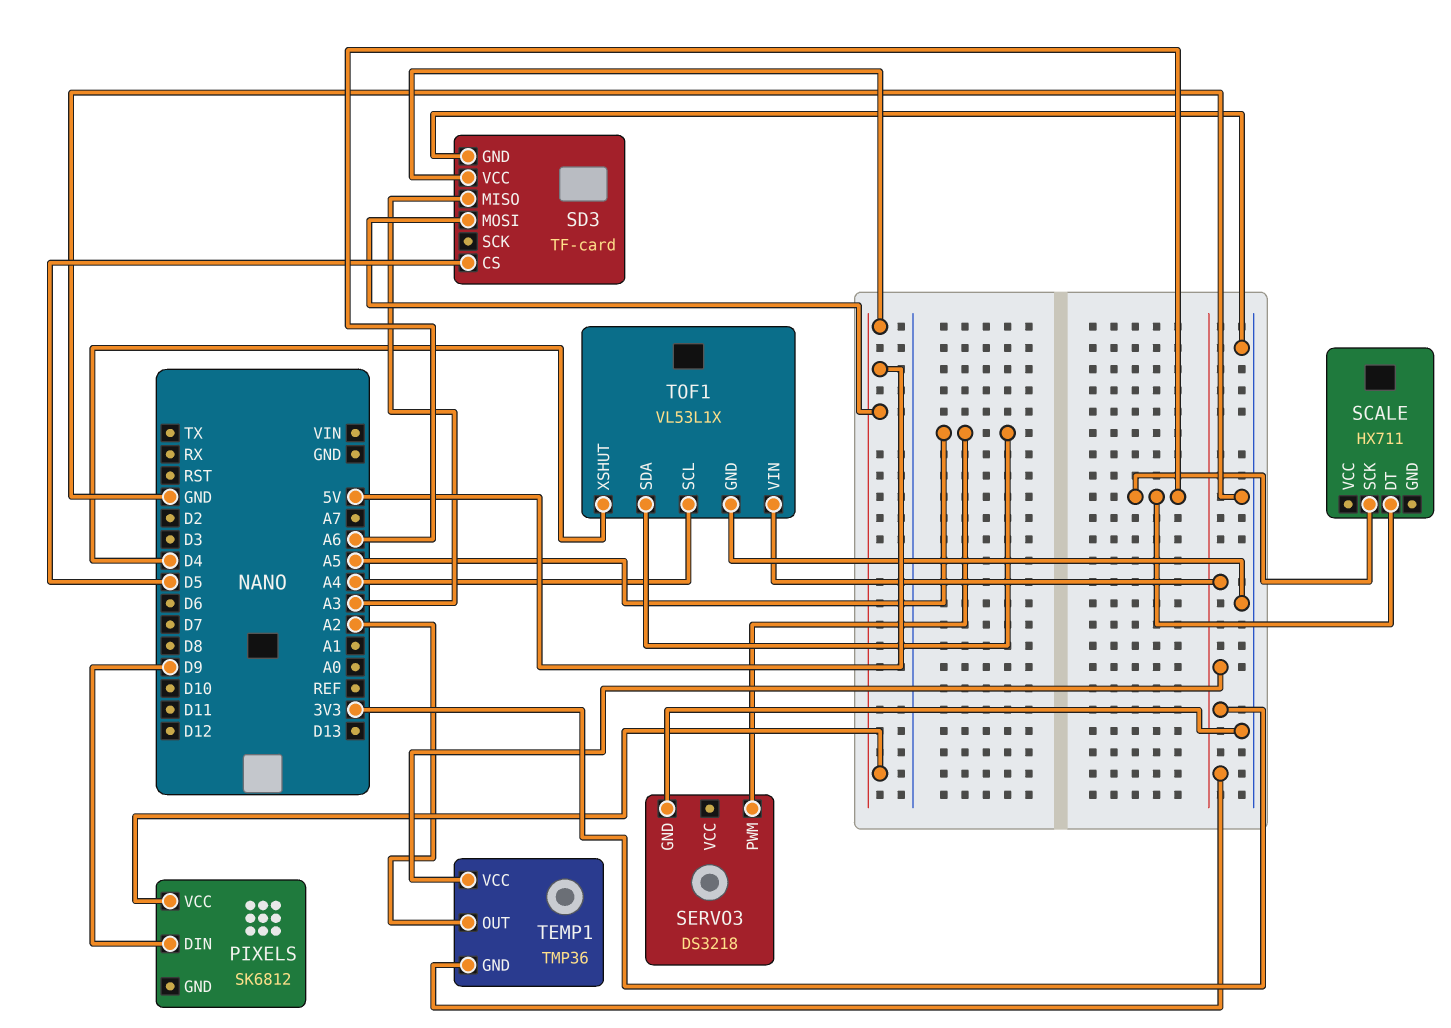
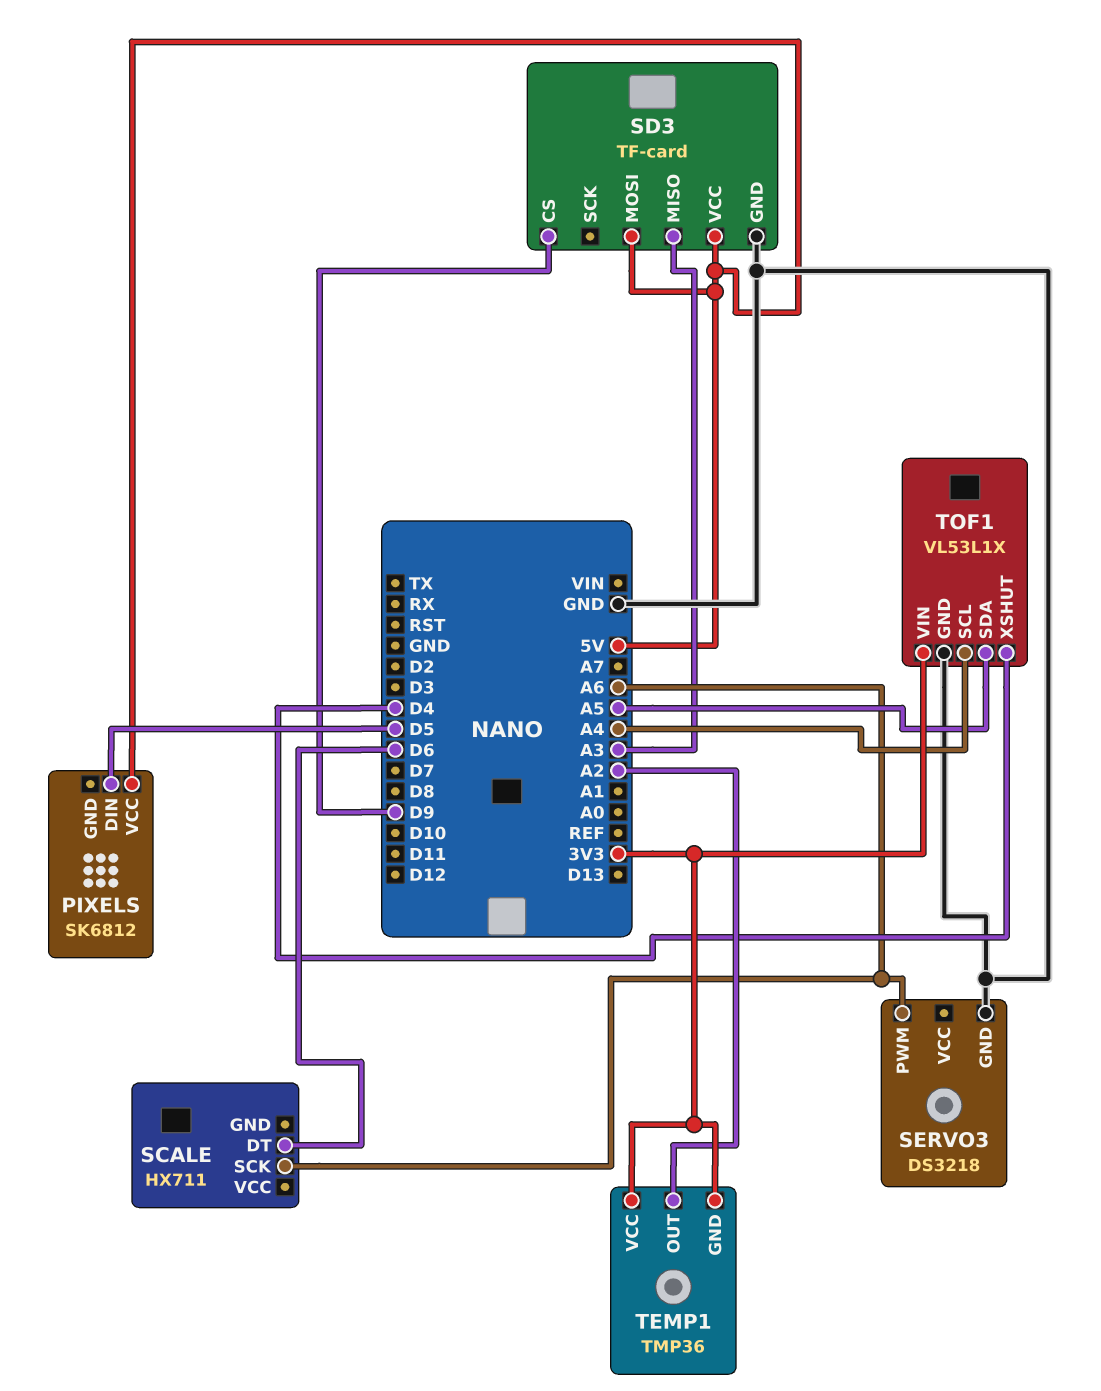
PIXELS pin DIN: D9 -> D5
SCALE pin DT: A6 -> D6
SD3 pin CS: D5 -> D9
SERVO3 pin PWM: A5 -> A6

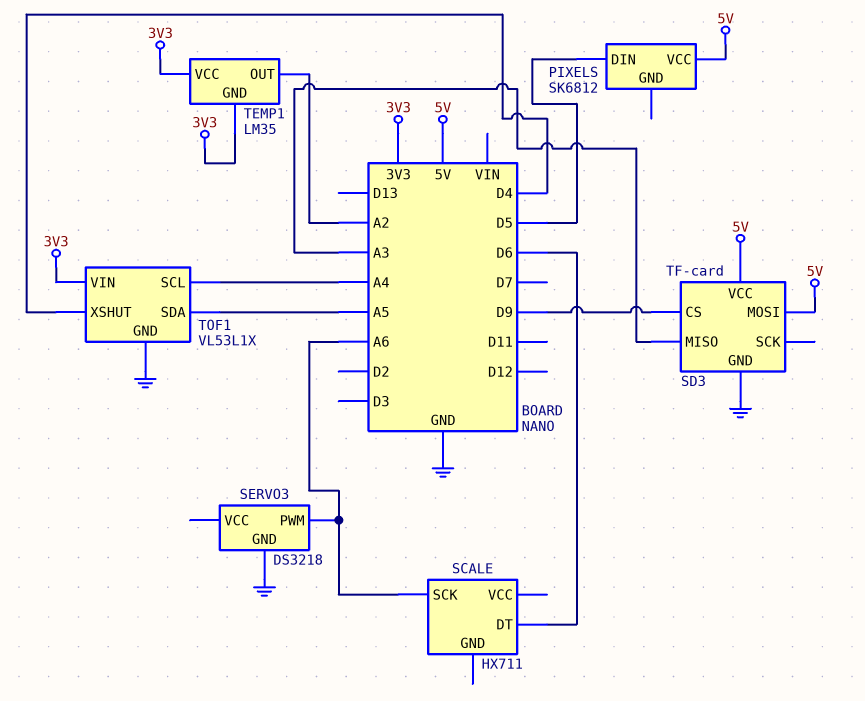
TEMP1: TMP36 -> LM35

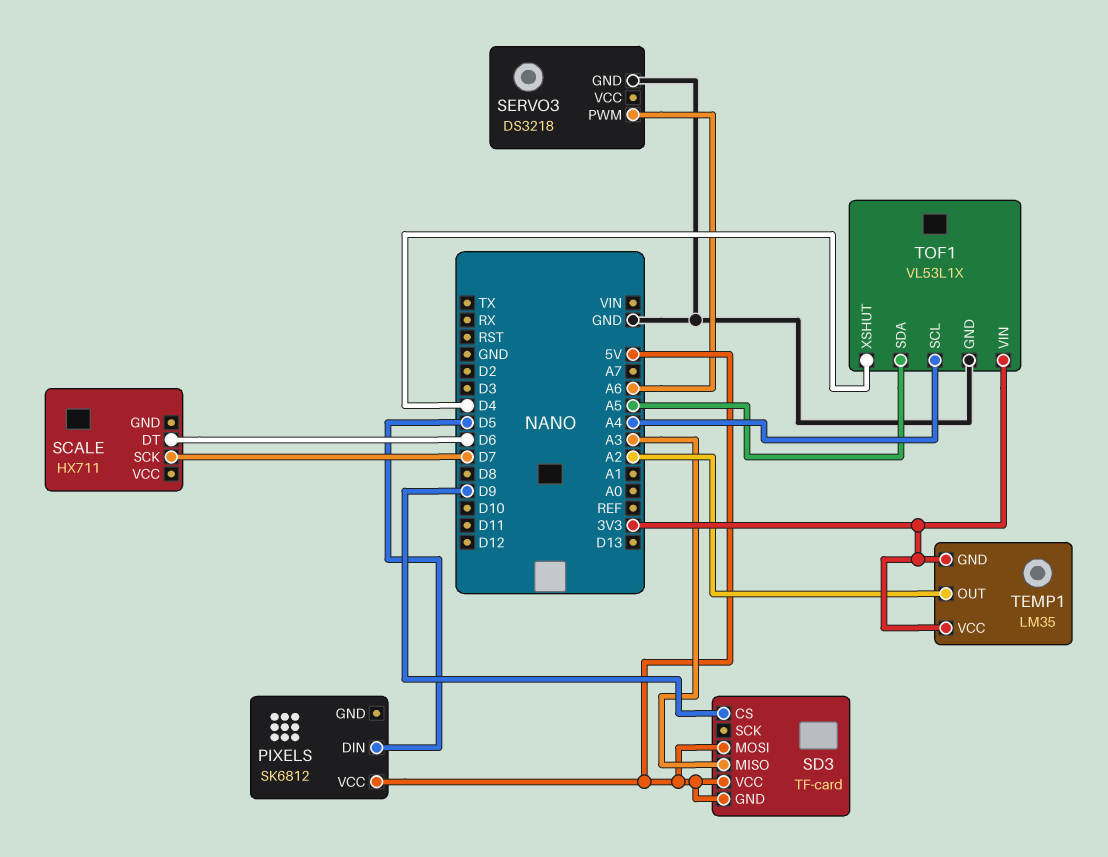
SCALE pin SCK: A6 -> D7
SD3 pin GND: GND -> 5V

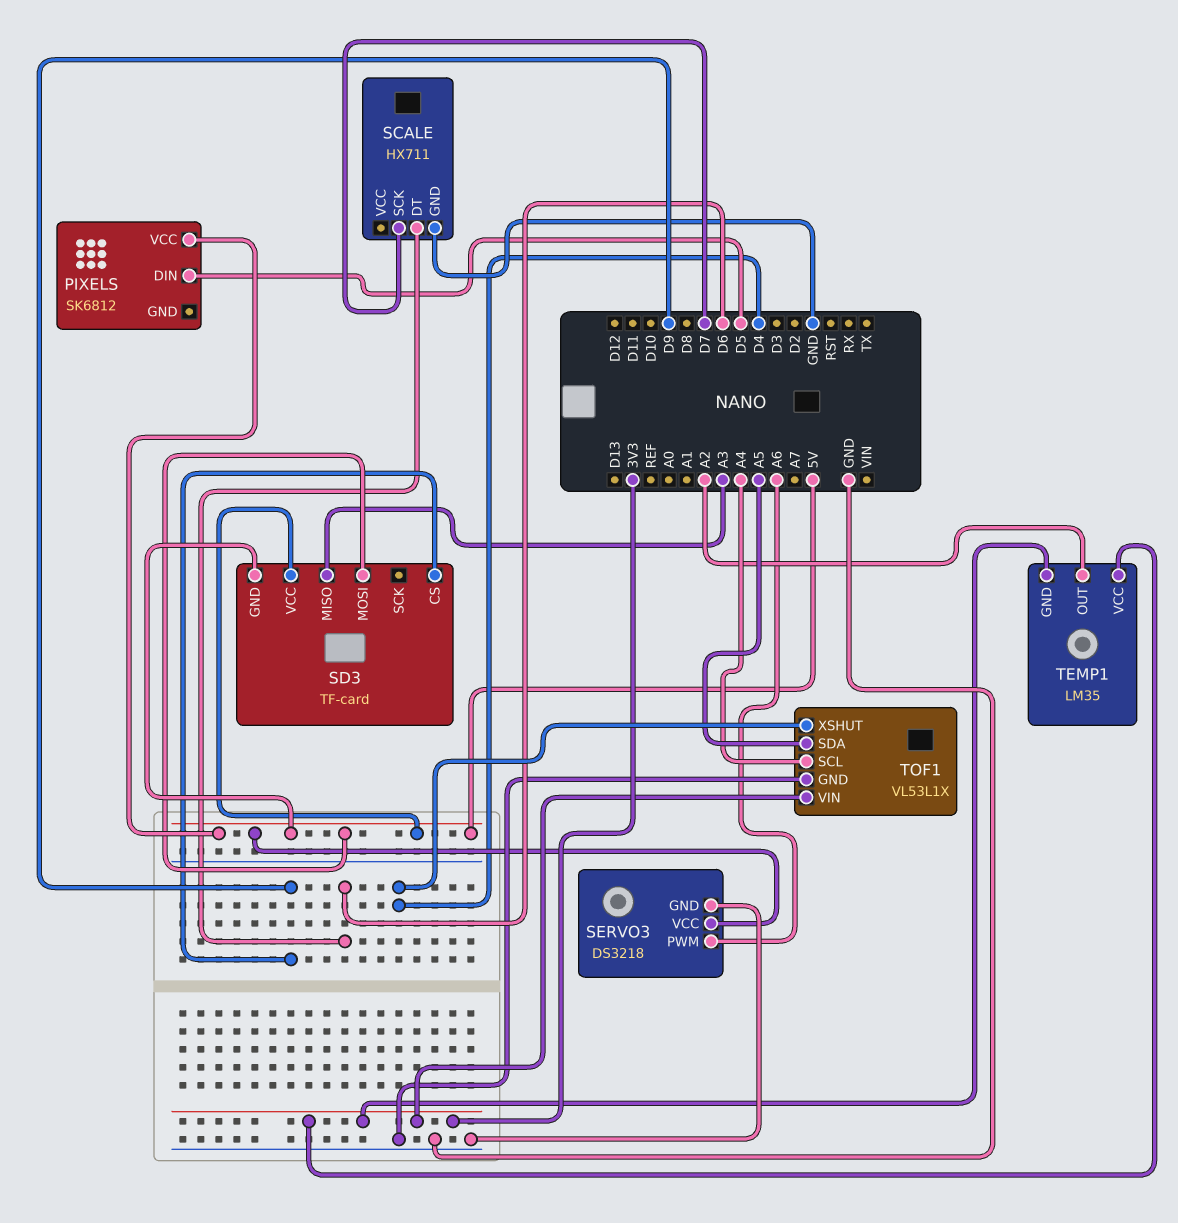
SCALE pin GND: none -> GND
SERVO3 pin VCC: none -> 5V

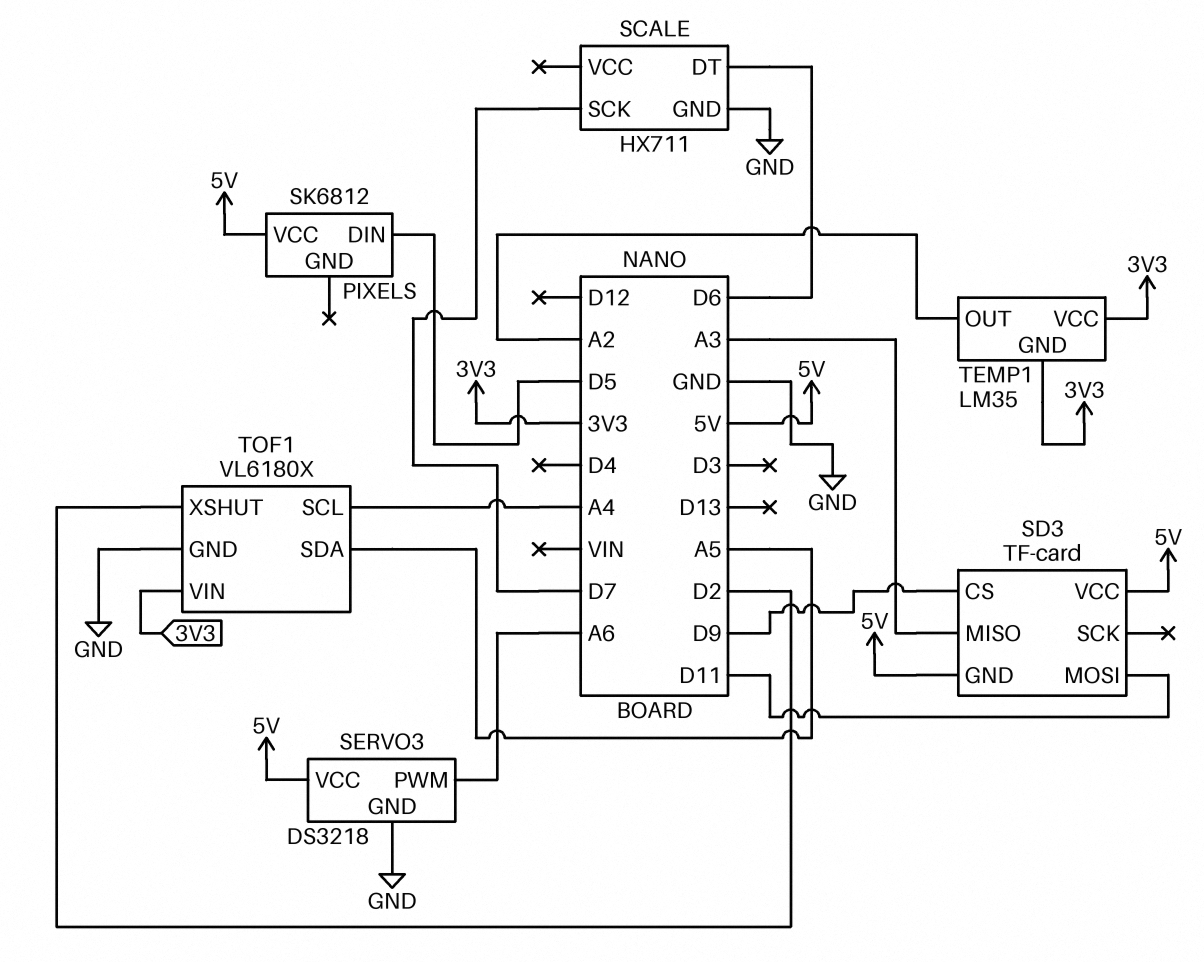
SD3 pin MOSI: 5V -> D11
TOF1: VL53L1X -> VL6180X
TOF1 pin XSHUT: D4 -> D2

